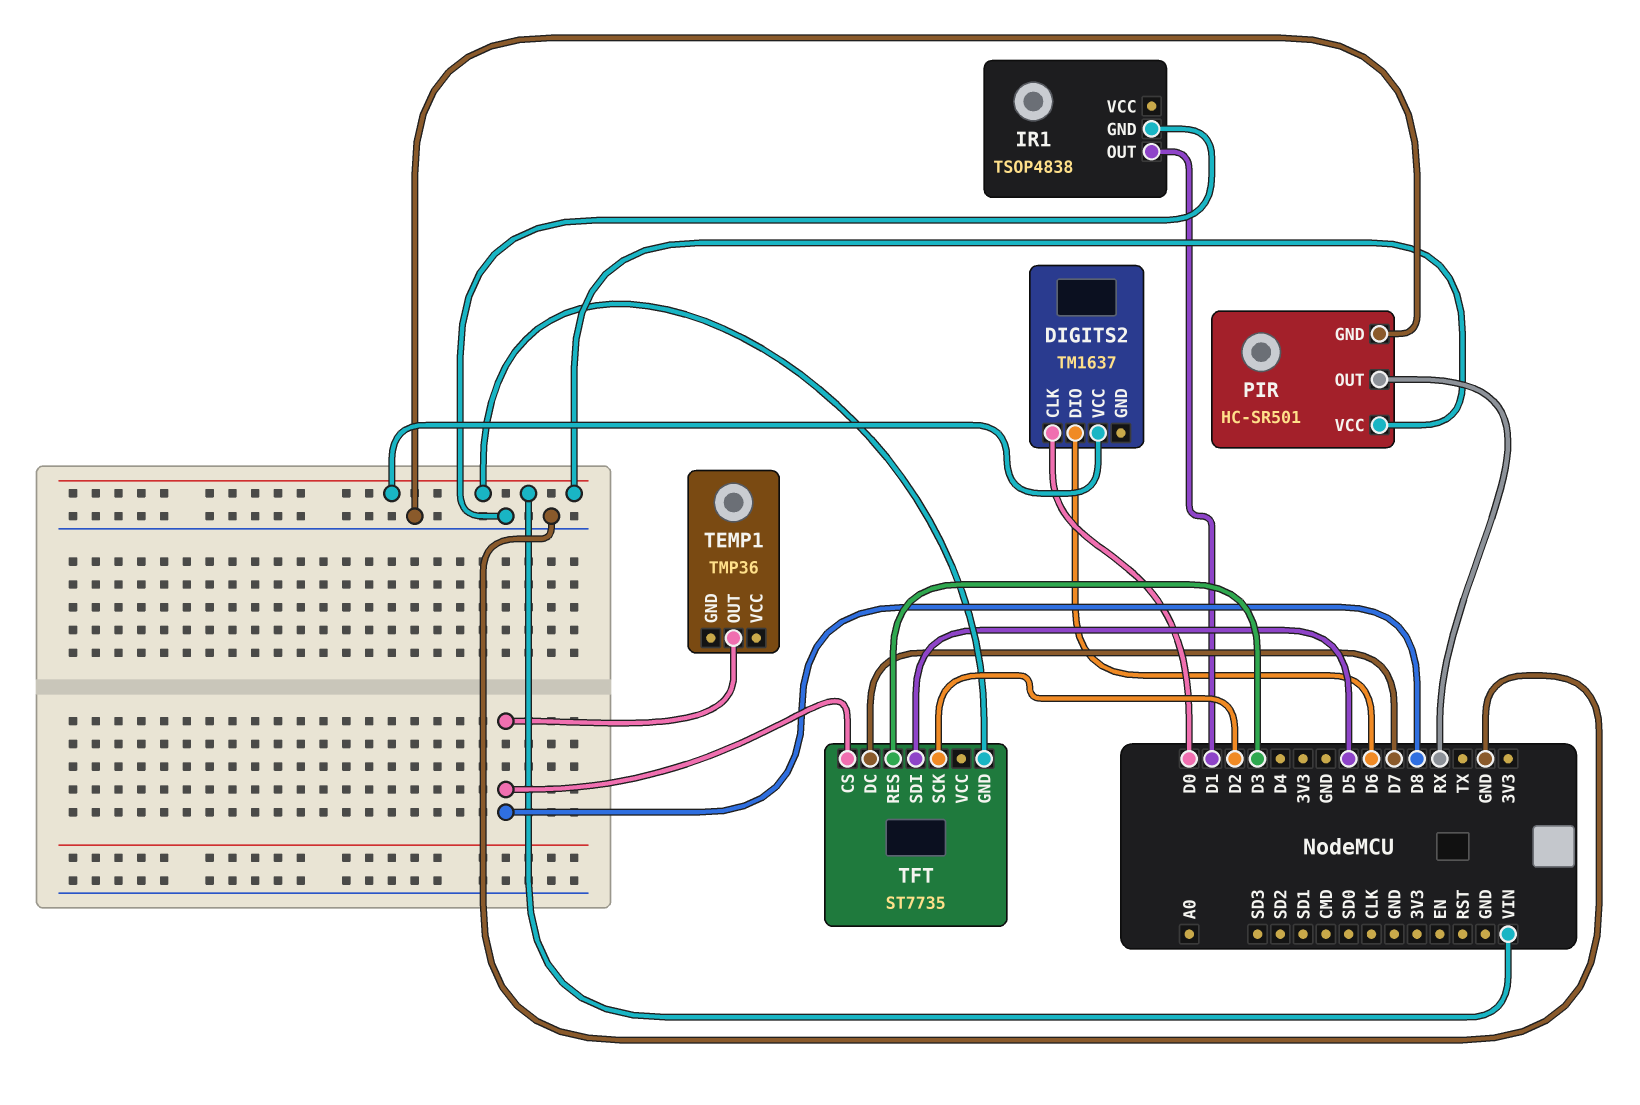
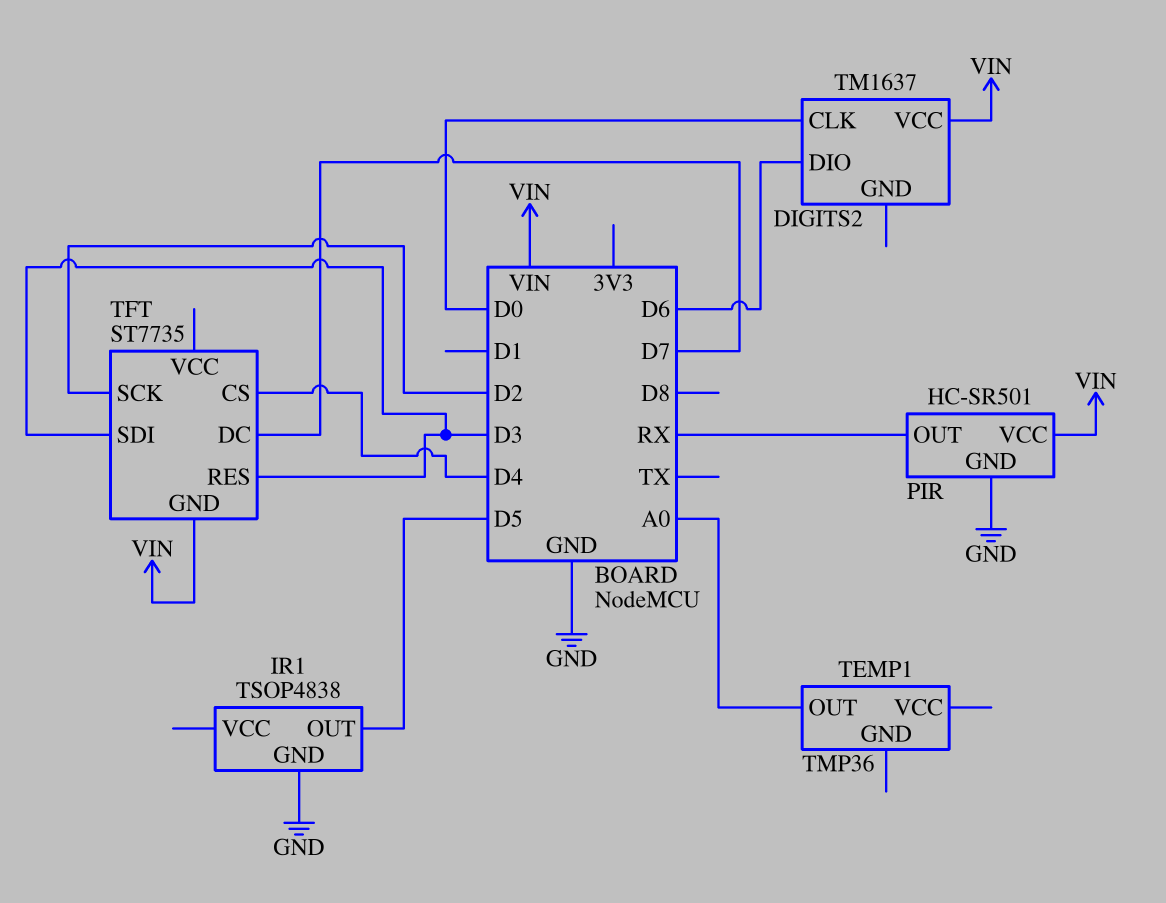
IR1 pin OUT: D1 -> D5
TEMP1 pin OUT: D8 -> A0
TFT pin CS: D8 -> D4
TFT pin SDI: D5 -> D3

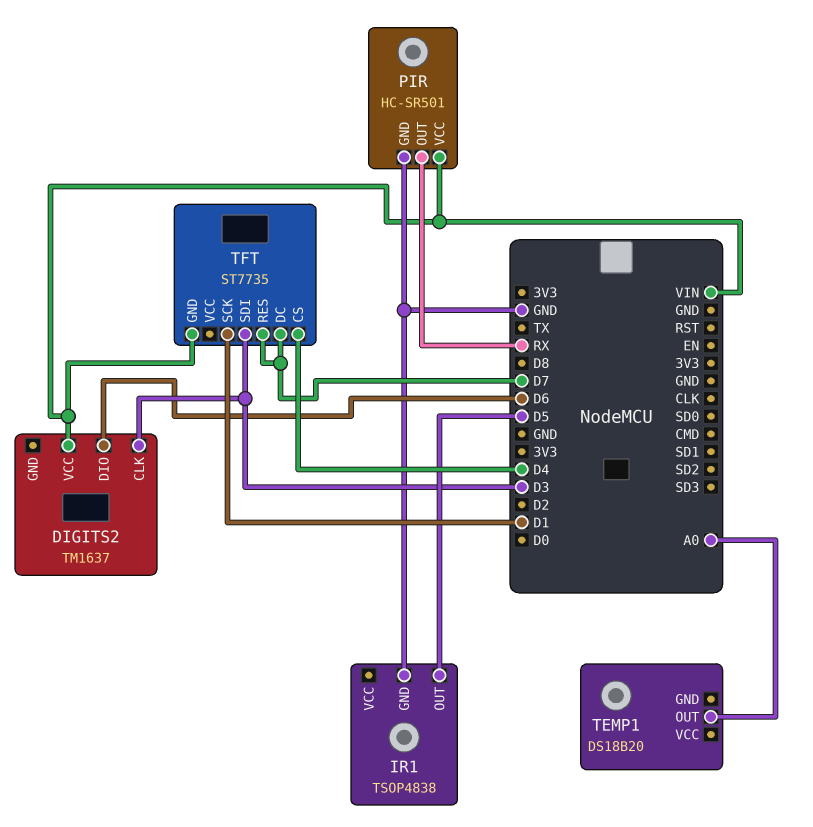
DIGITS2 pin CLK: D0 -> D3
TEMP1: TMP36 -> DS18B20
TFT pin RES: D3 -> D7
TFT pin SCK: D2 -> D1

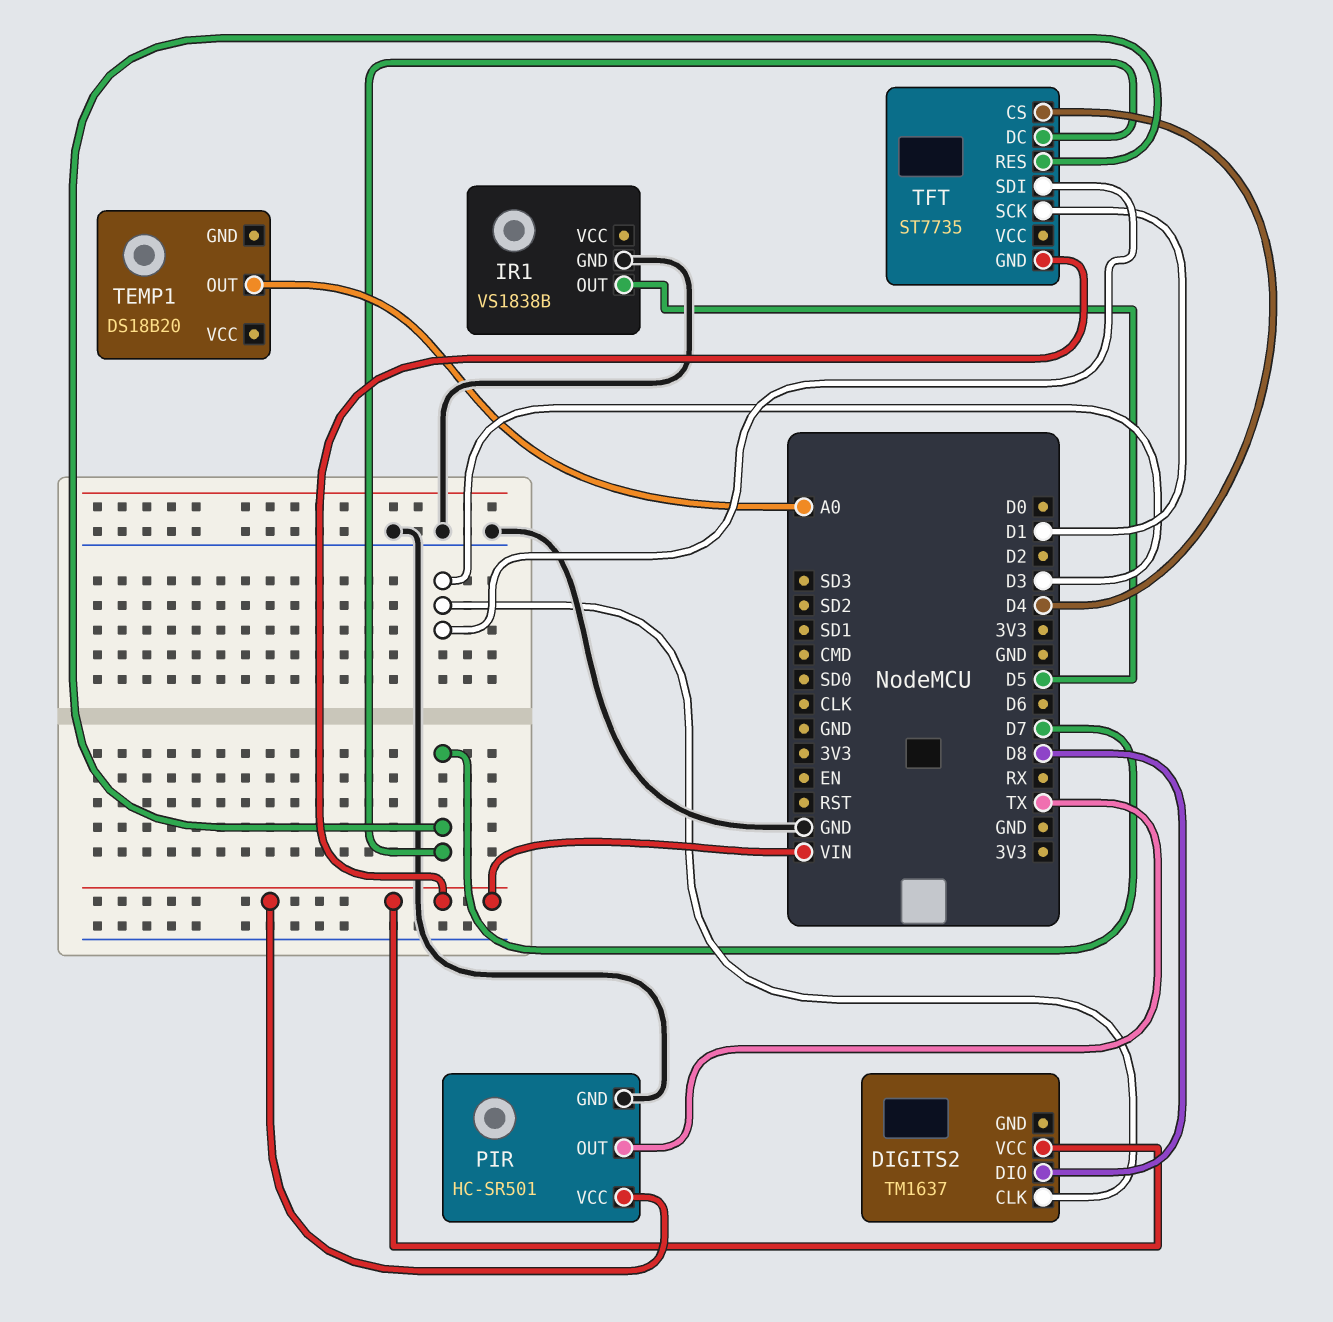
DIGITS2 pin DIO: D6 -> D8
IR1: TSOP4838 -> VS1838B
PIR pin OUT: RX -> TX

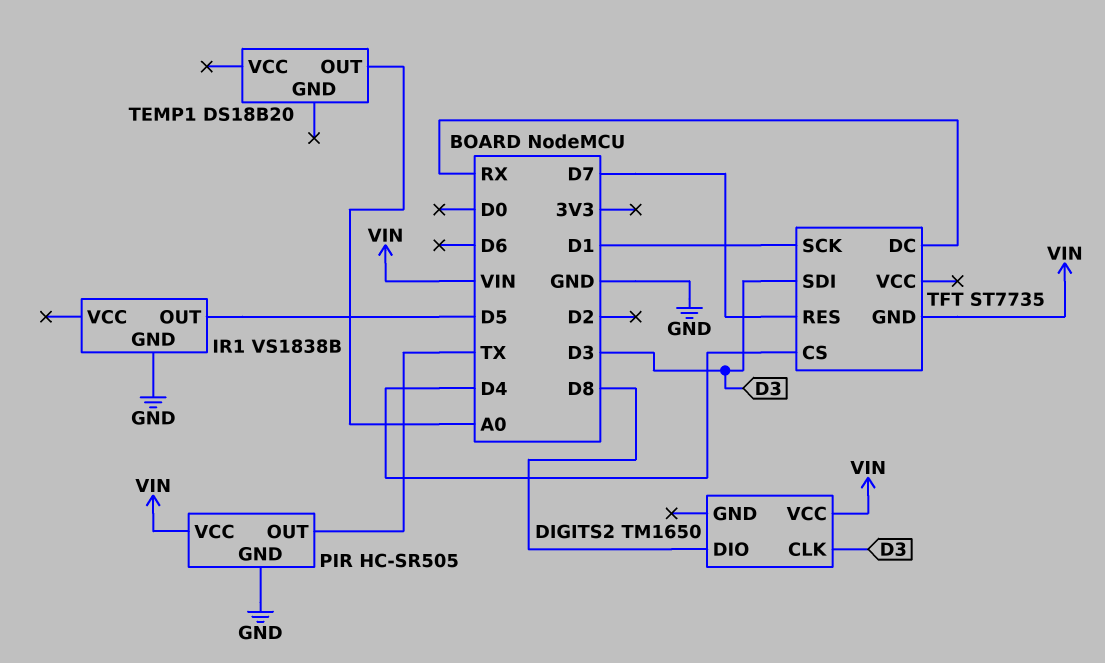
DIGITS2: TM1637 -> TM1650
PIR: HC-SR501 -> HC-SR505
TFT pin DC: D7 -> RX

